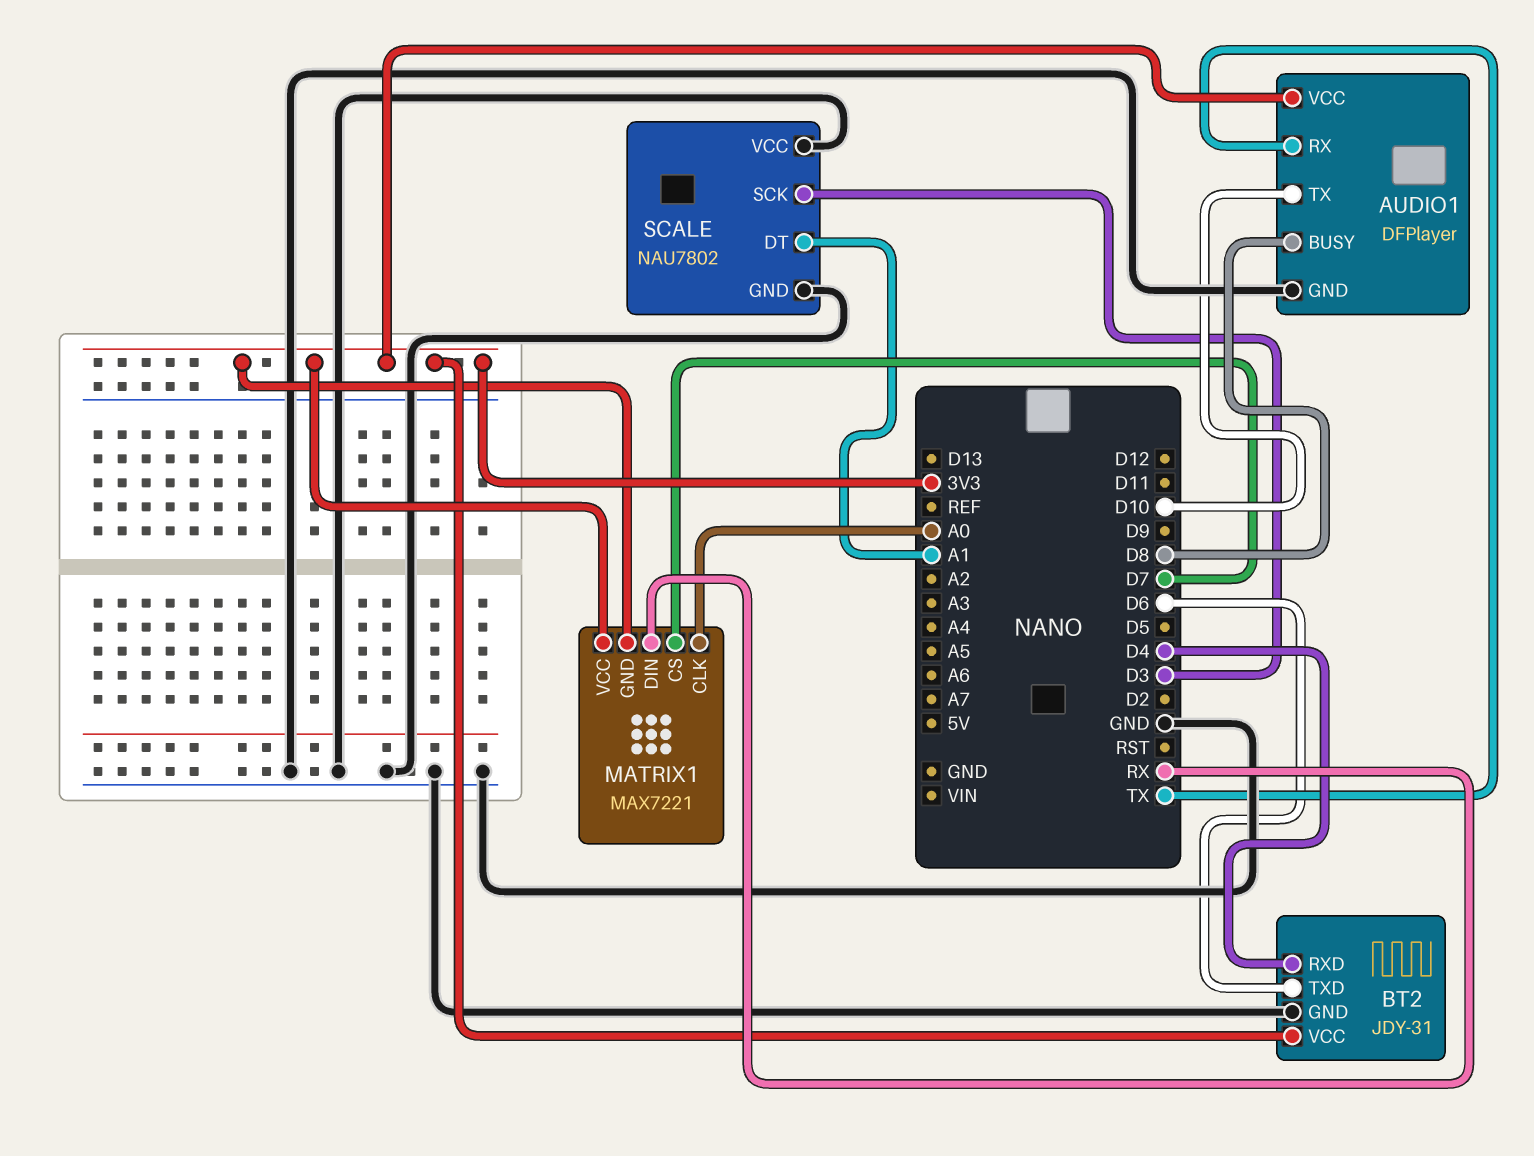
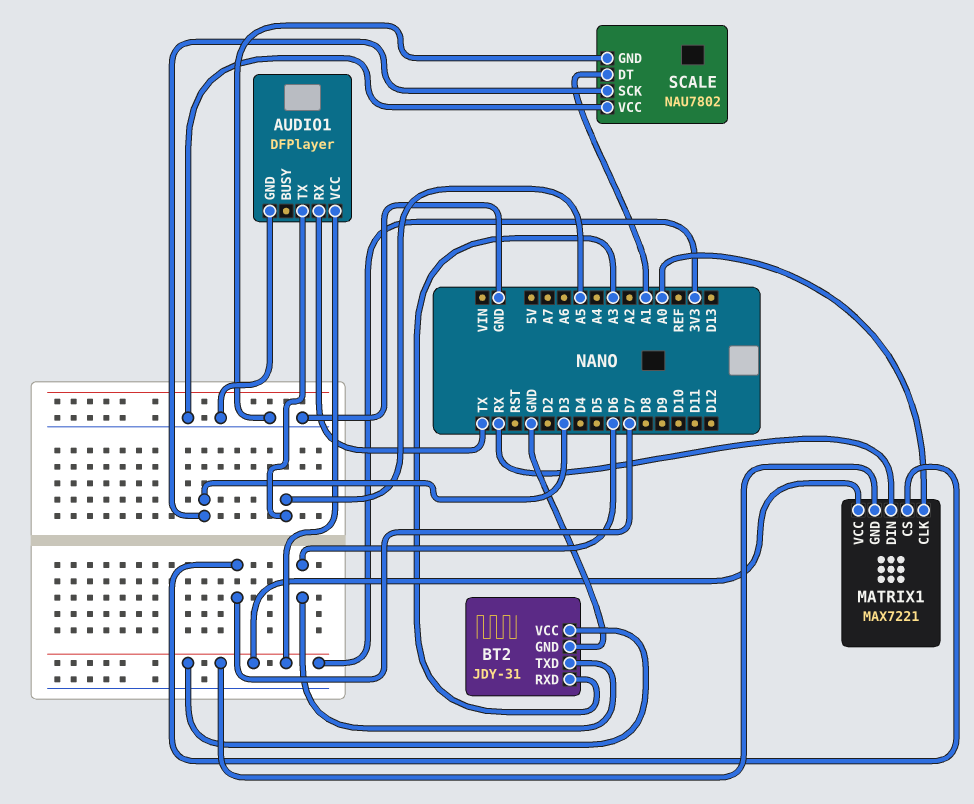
AUDIO1 pin BUSY: D8 -> none
AUDIO1 pin TX: D10 -> A5
BT2 pin RXD: D4 -> A3

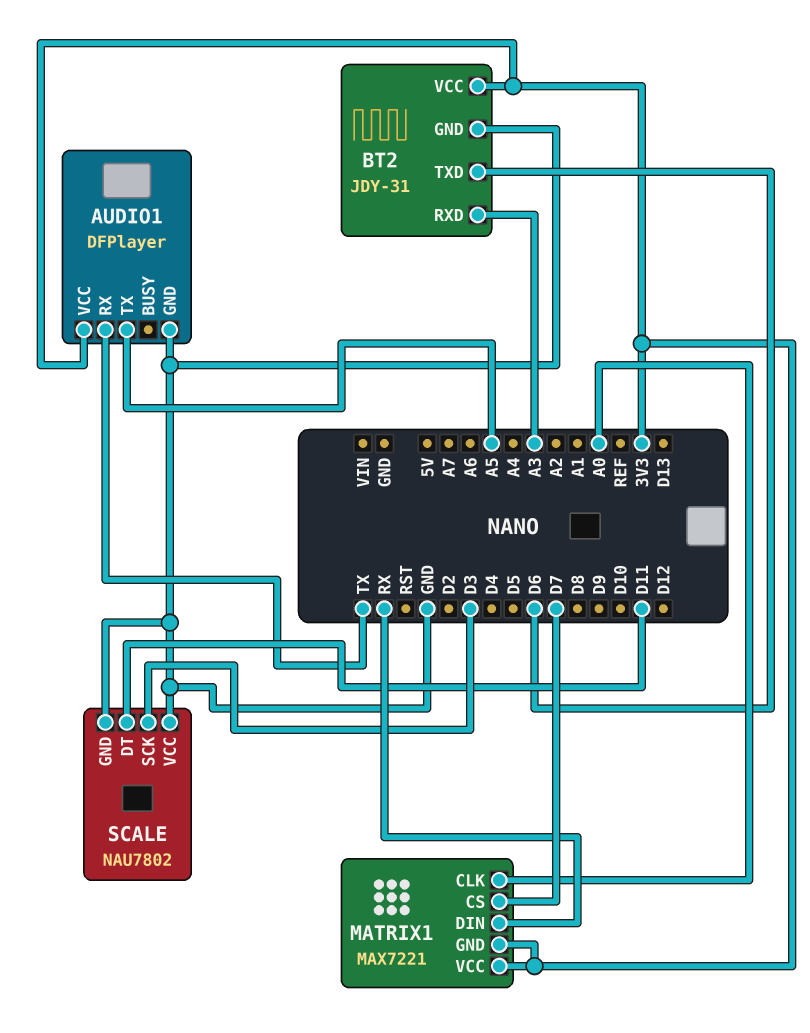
SCALE pin DT: A1 -> D11

